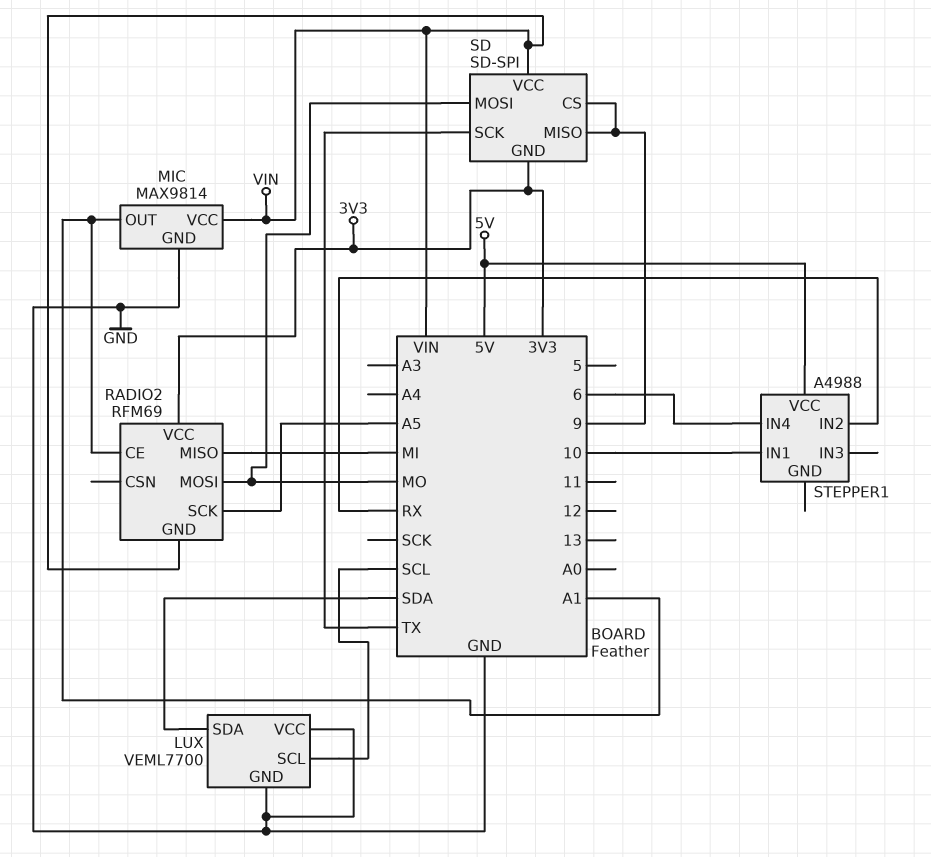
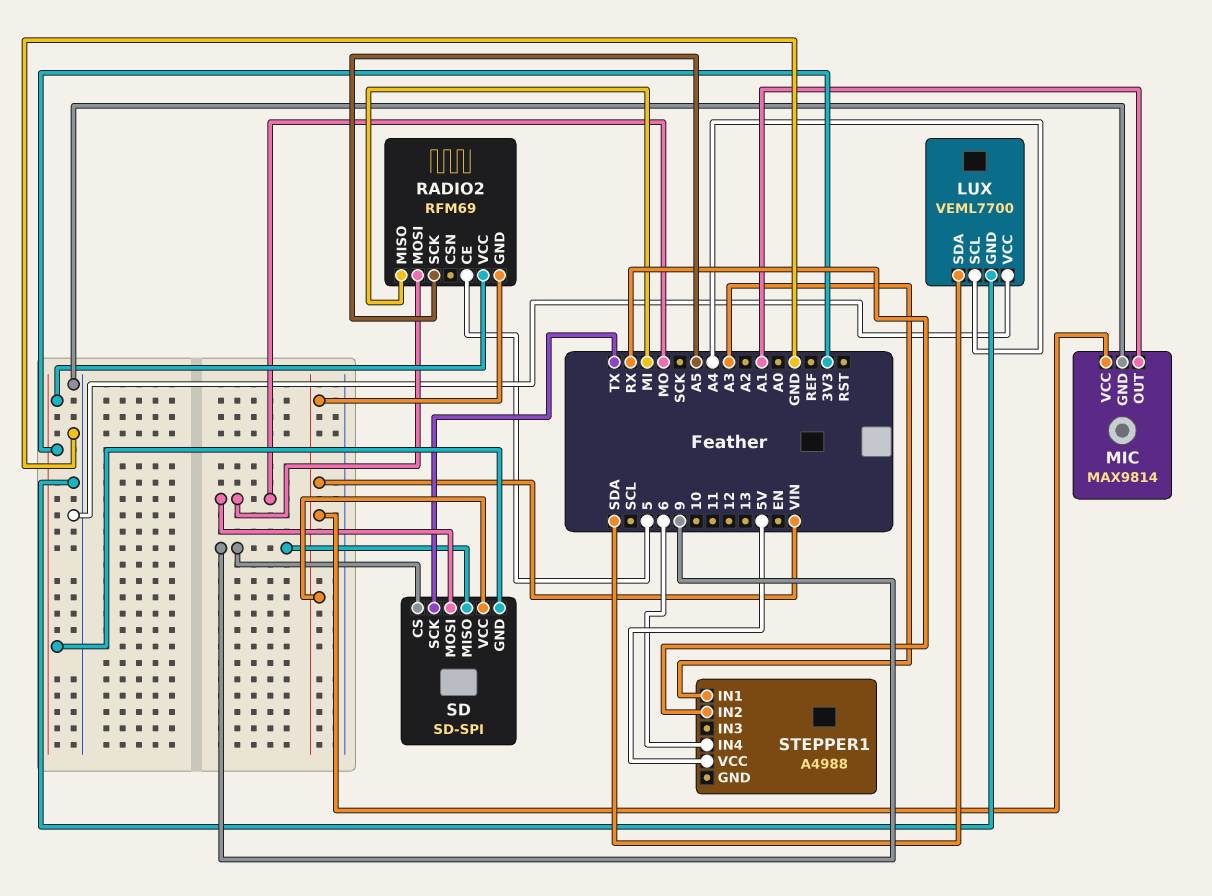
LUX pin SCL: SCL -> A4
RADIO2 pin CE: A1 -> 5
STEPPER1 pin IN1: 10 -> A3

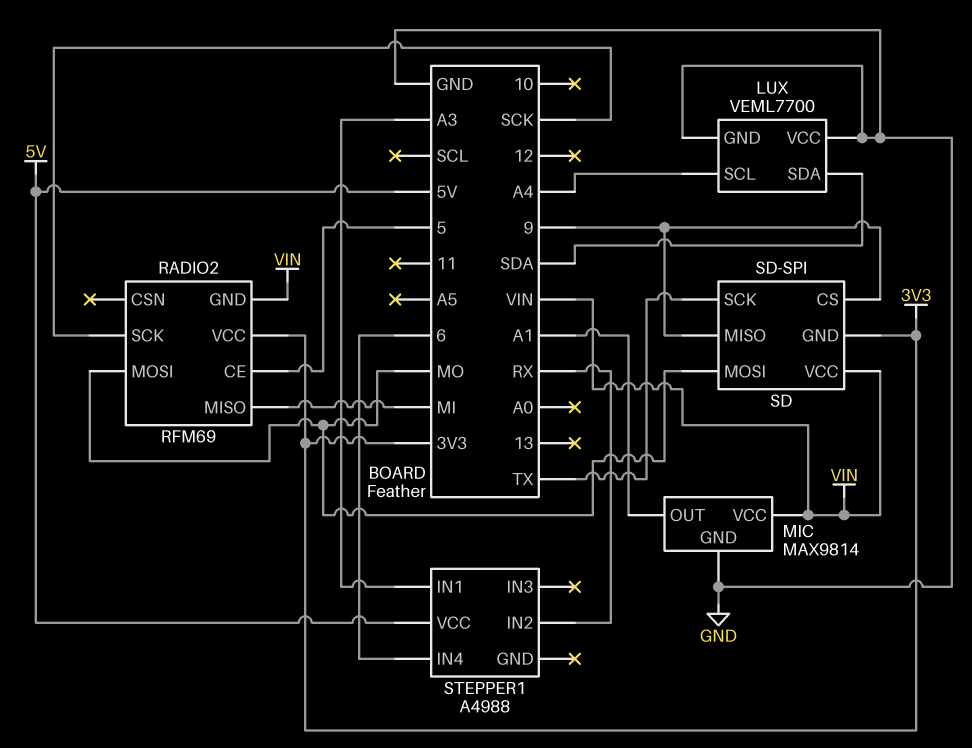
RADIO2 pin SCK: A5 -> SCK

